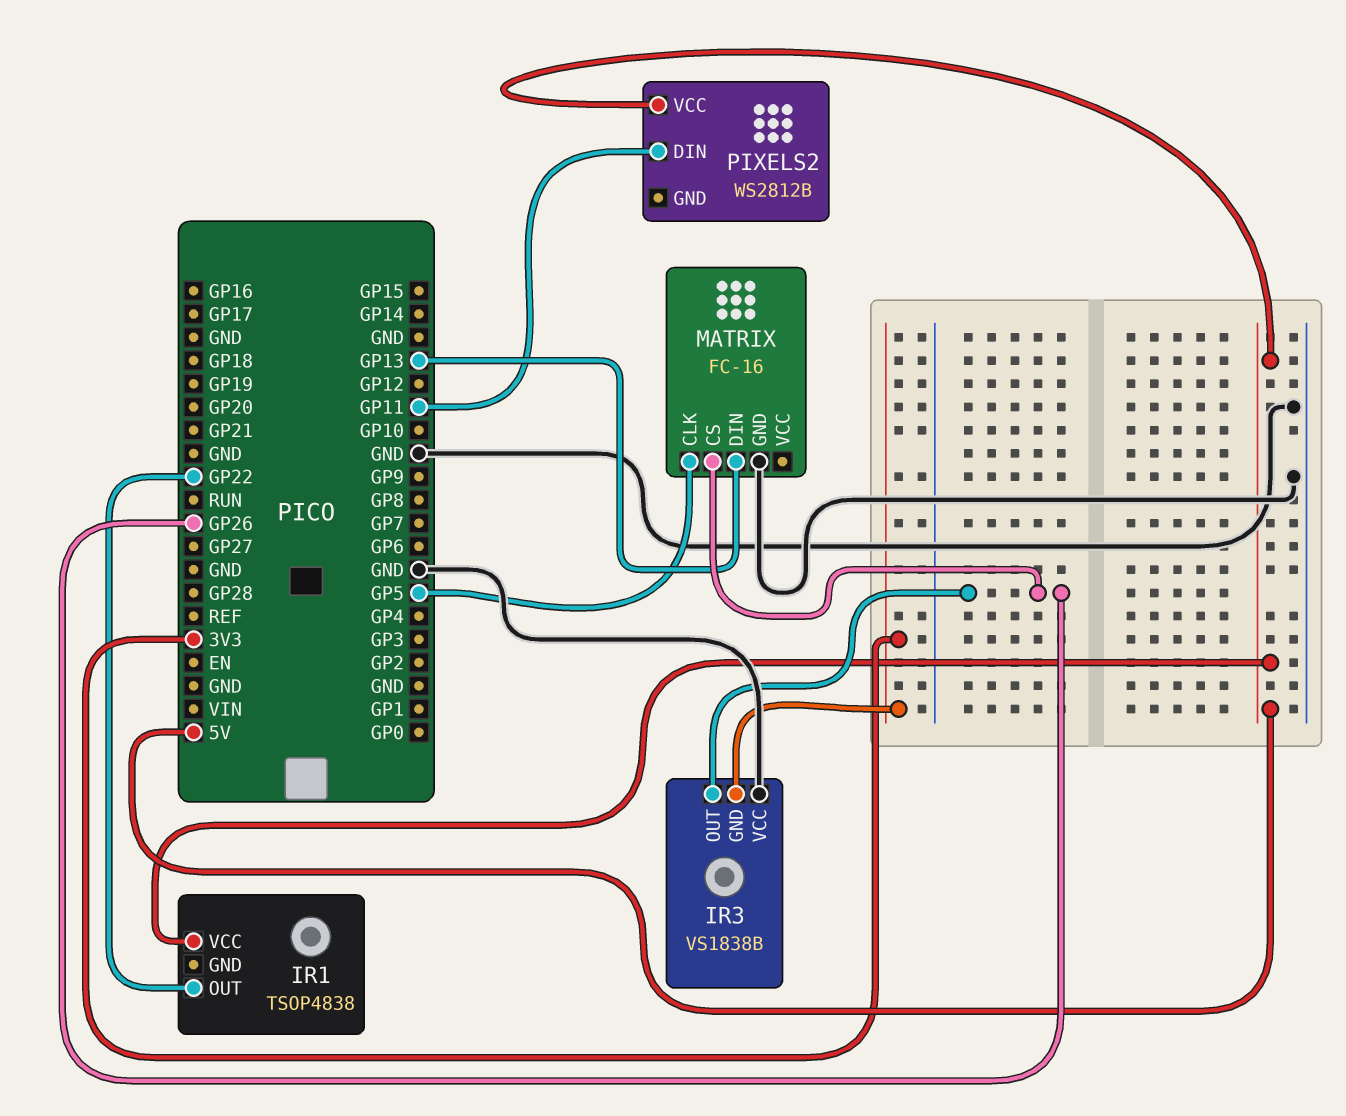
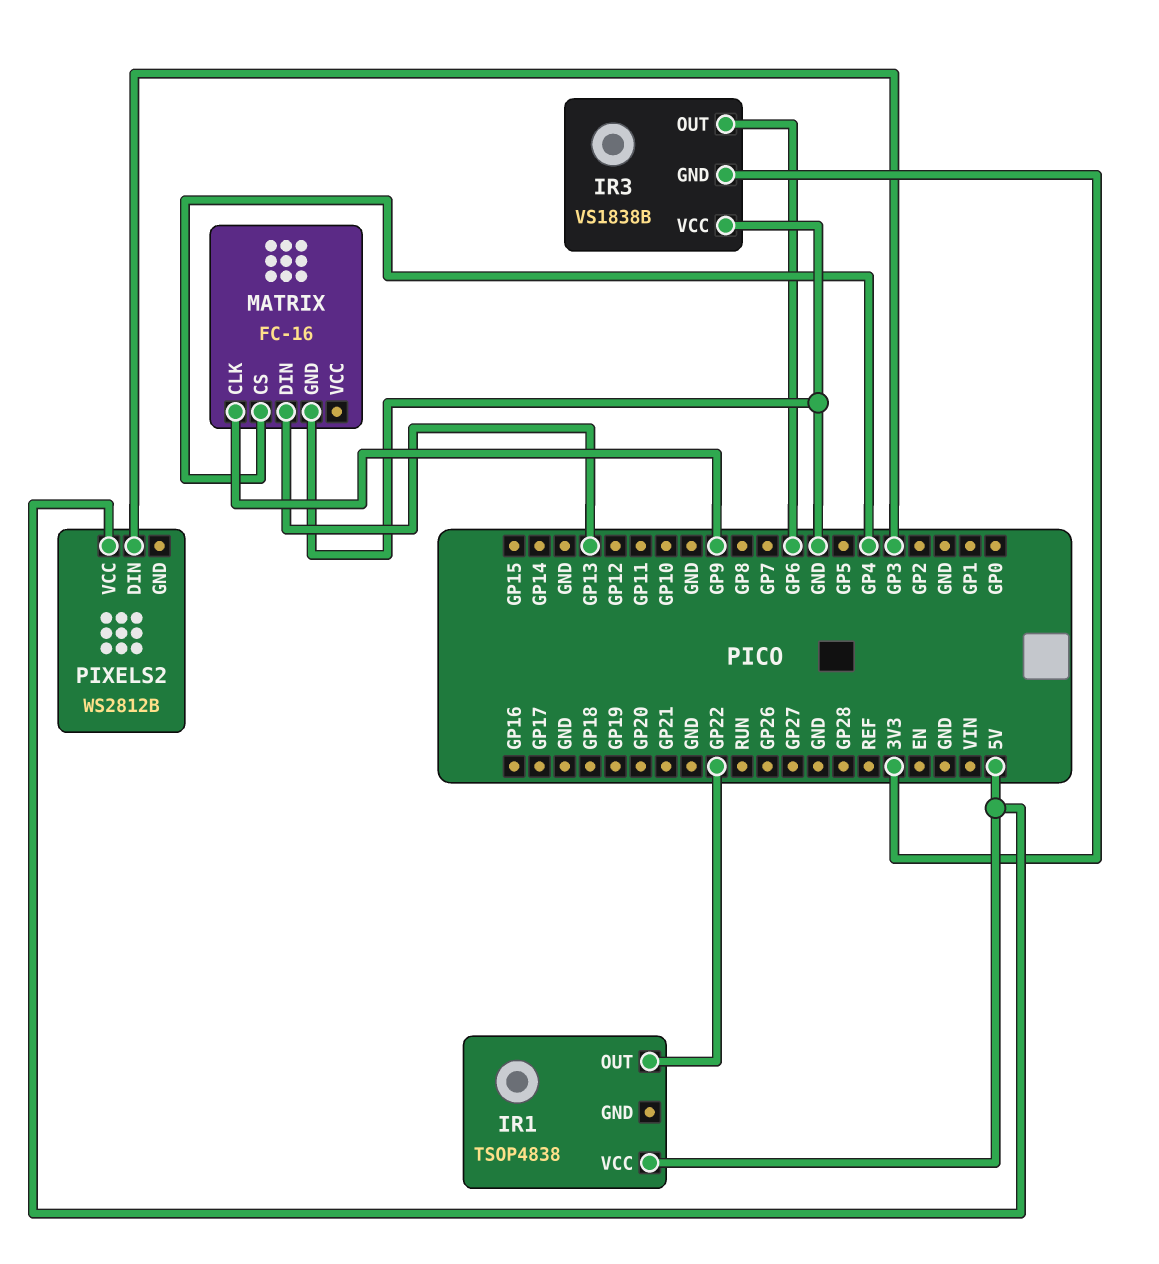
IR3 pin OUT: GP26 -> GP6
MATRIX pin CLK: GP5 -> GP9
MATRIX pin CS: GP26 -> GP4
PIXELS2 pin DIN: GP11 -> GP3

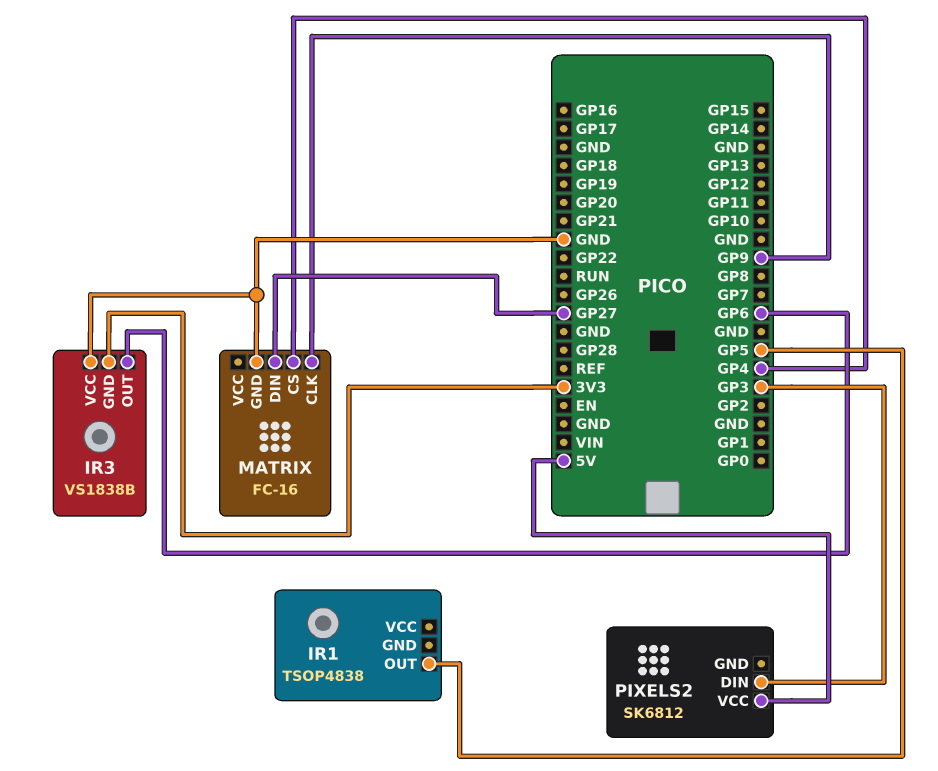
IR1 pin OUT: GP22 -> GP5
IR1 pin VCC: 5V -> none
MATRIX pin DIN: GP13 -> GP27
PIXELS2: WS2812B -> SK6812

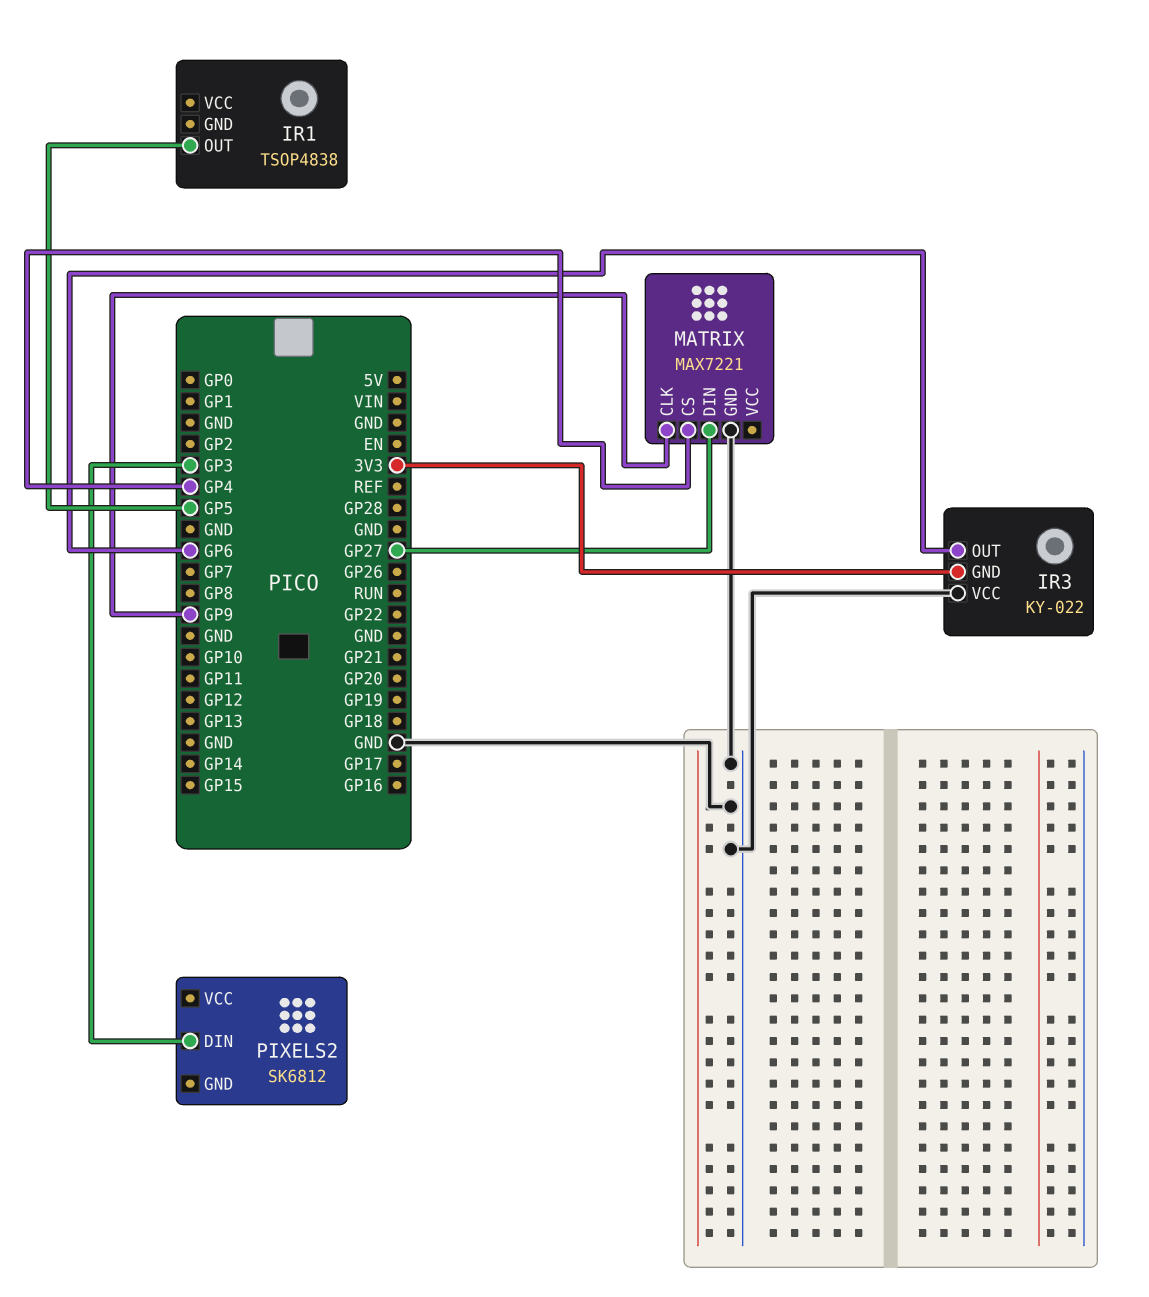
IR3: VS1838B -> KY-022
MATRIX: FC-16 -> MAX7221
PIXELS2 pin VCC: 5V -> none

